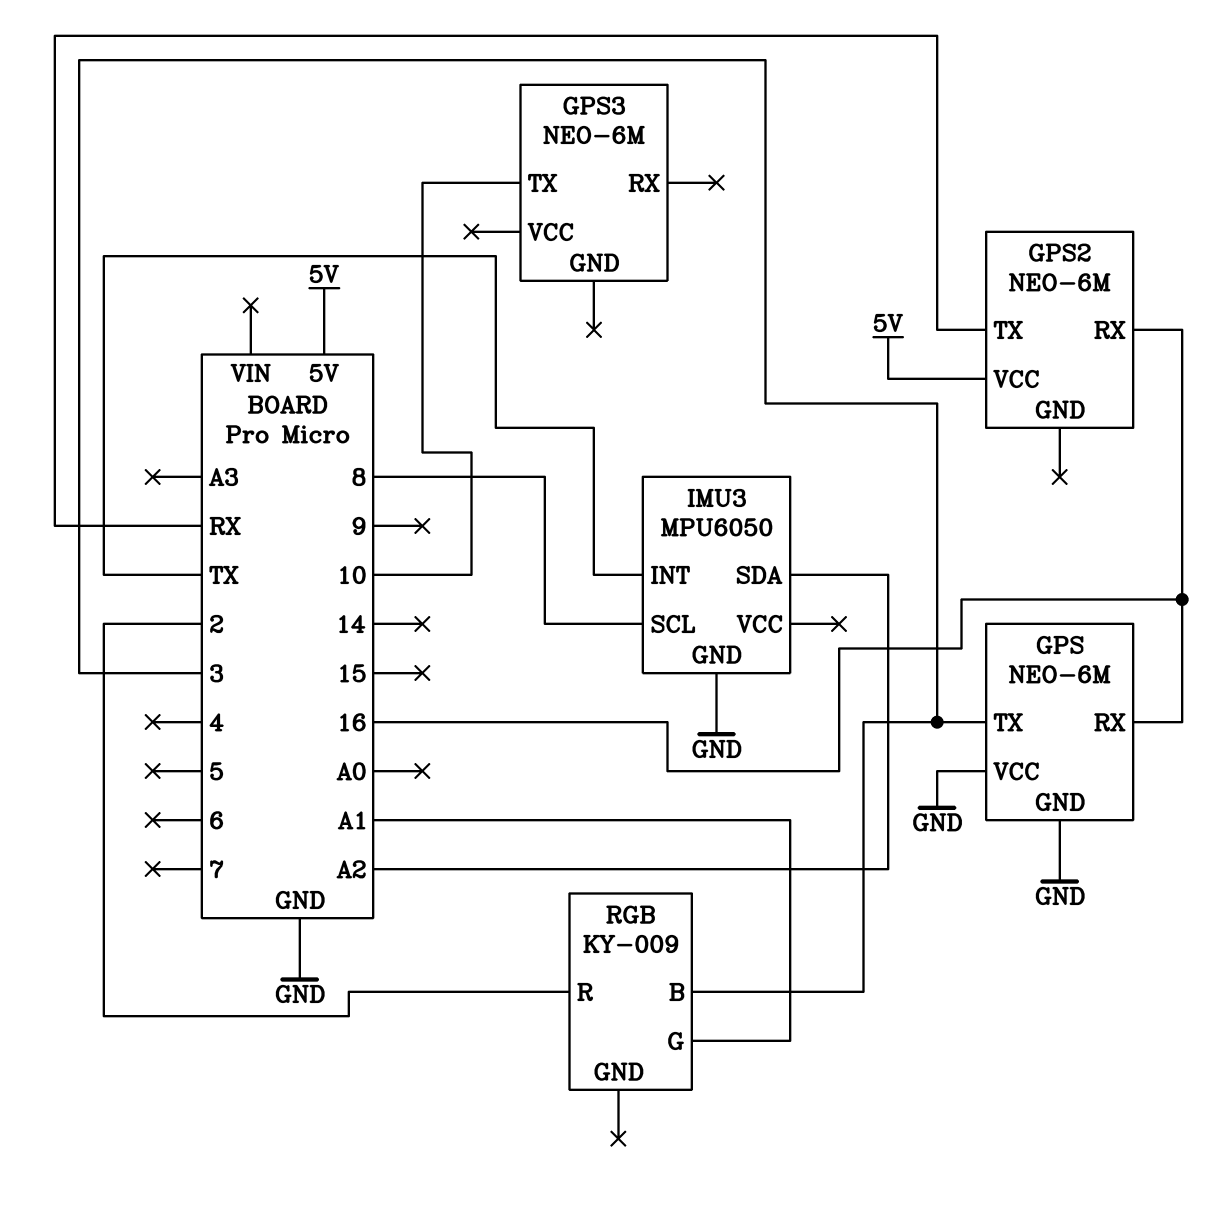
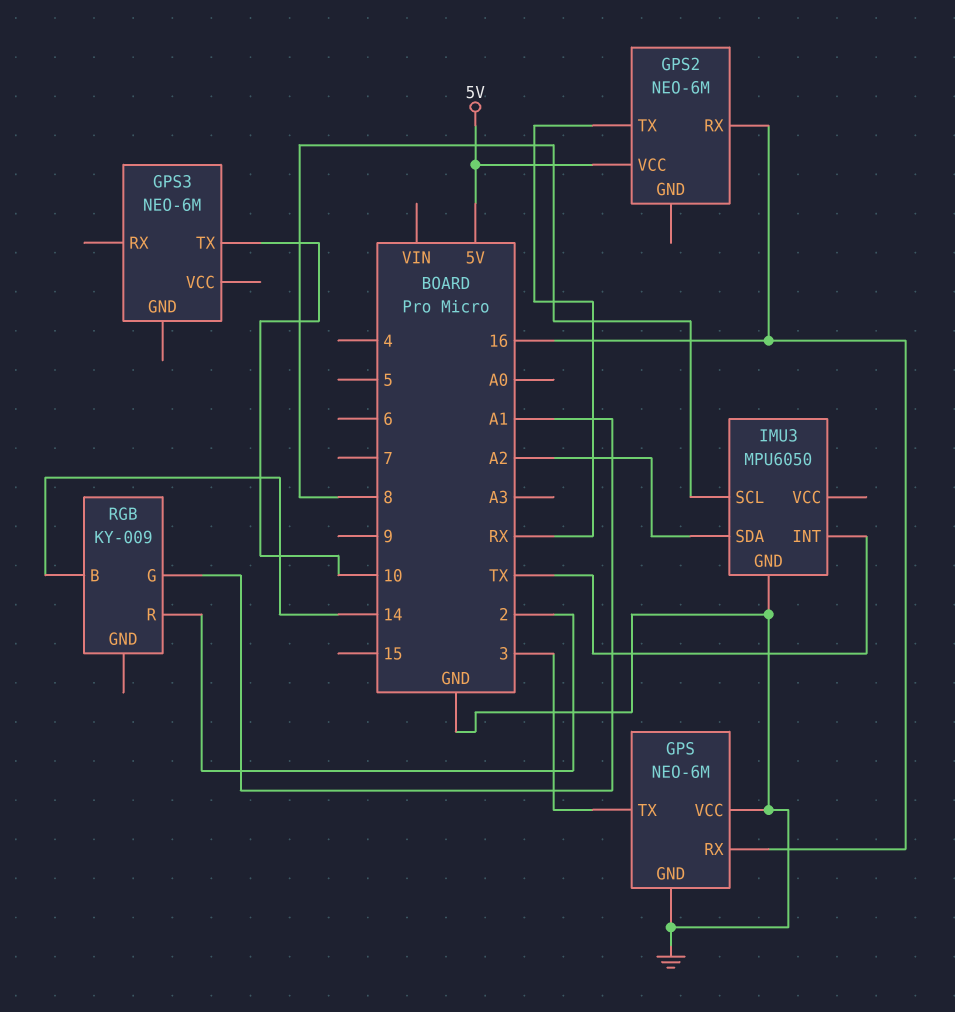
RGB pin B: 3 -> 14

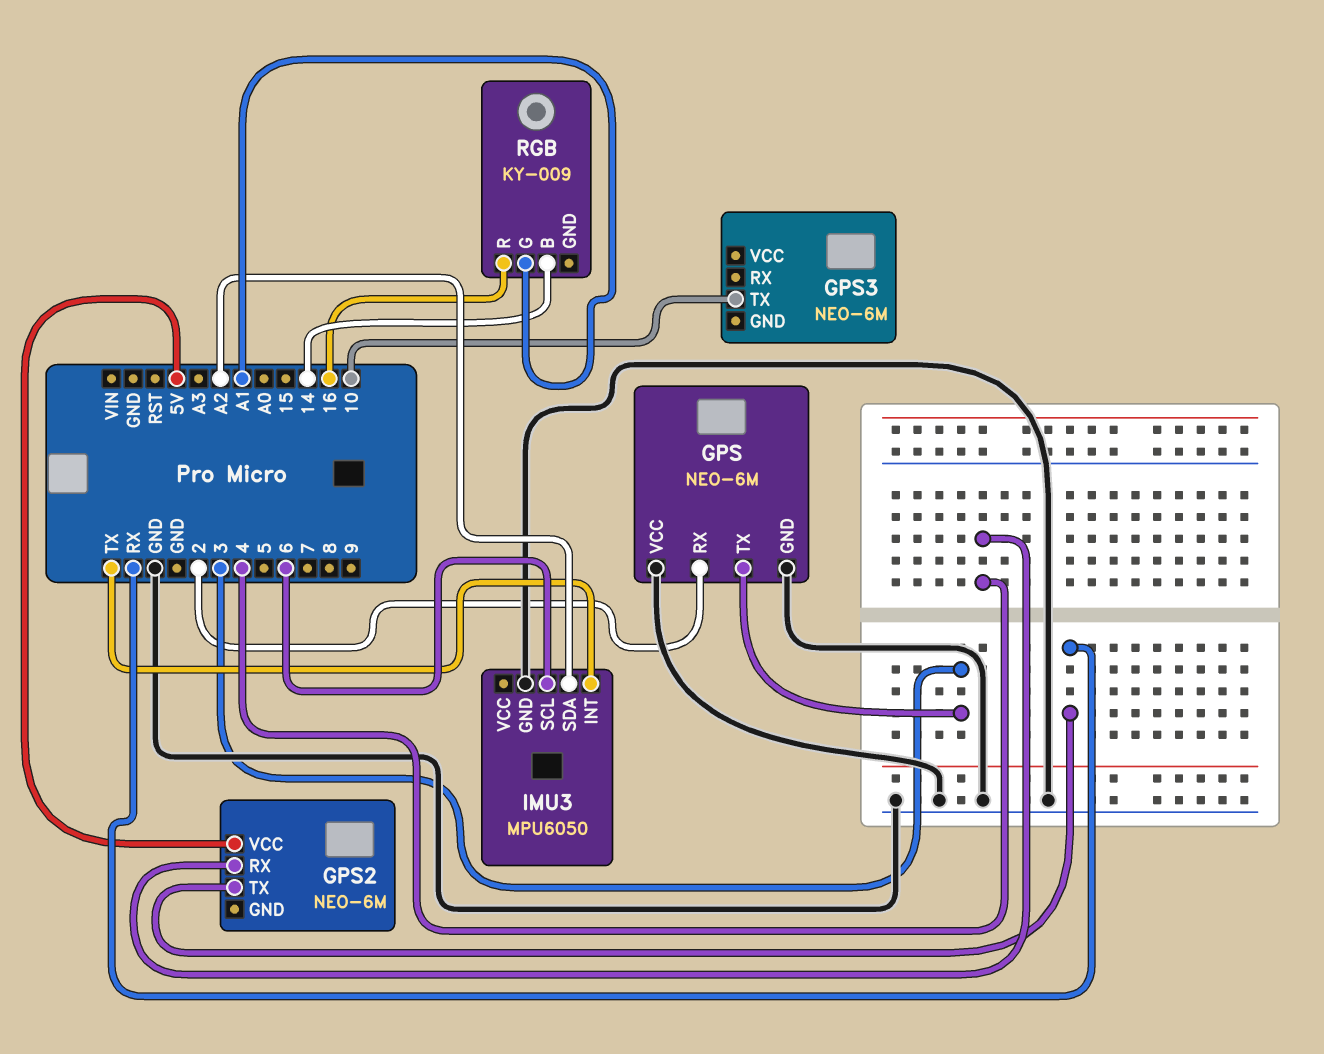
GPS pin RX: 16 -> 2
GPS2 pin RX: 16 -> 4
IMU3 pin SCL: 8 -> 6
RGB pin R: 2 -> 16

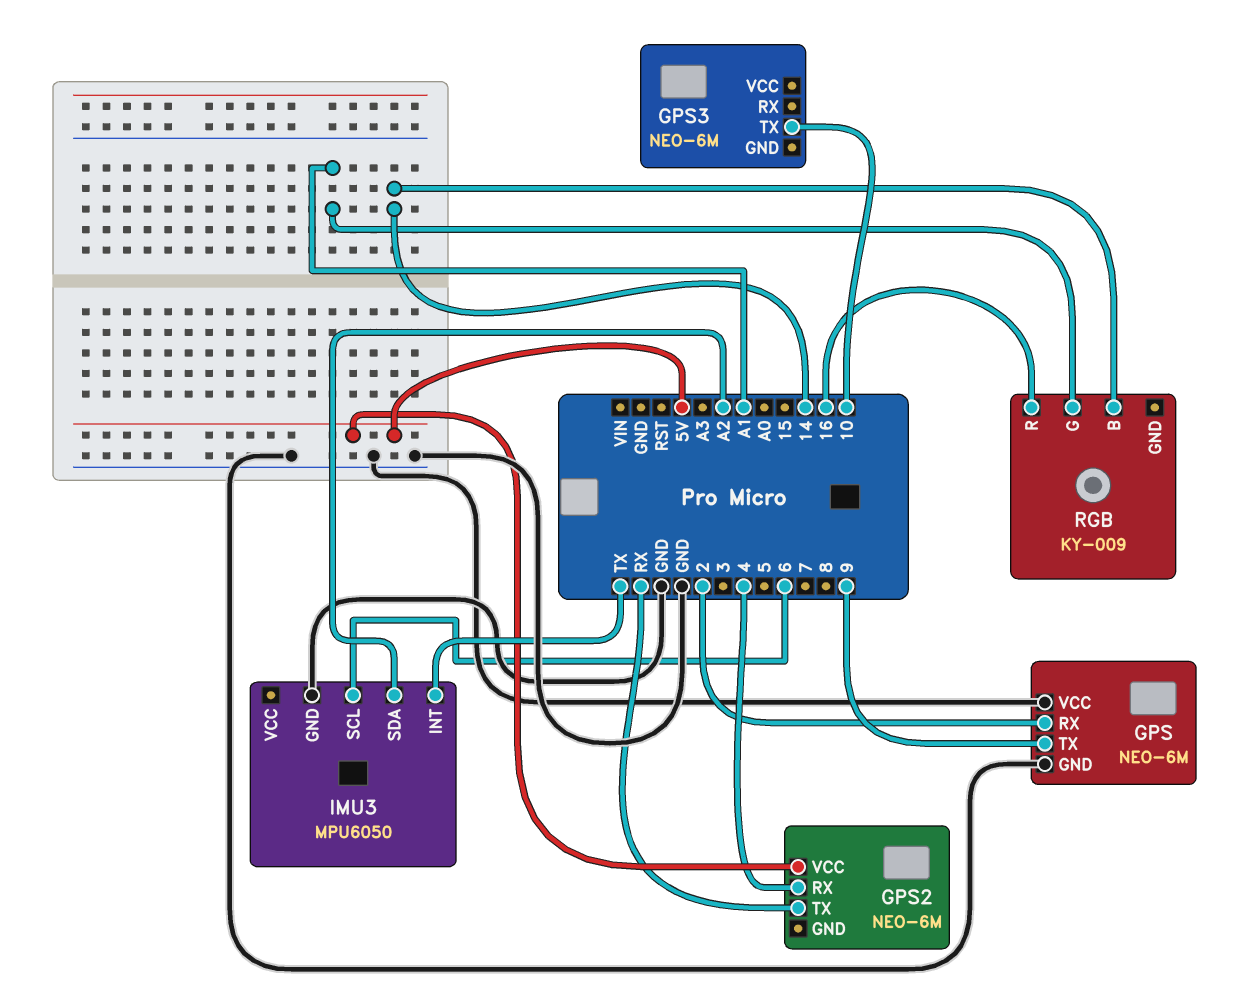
GPS pin TX: 3 -> 9

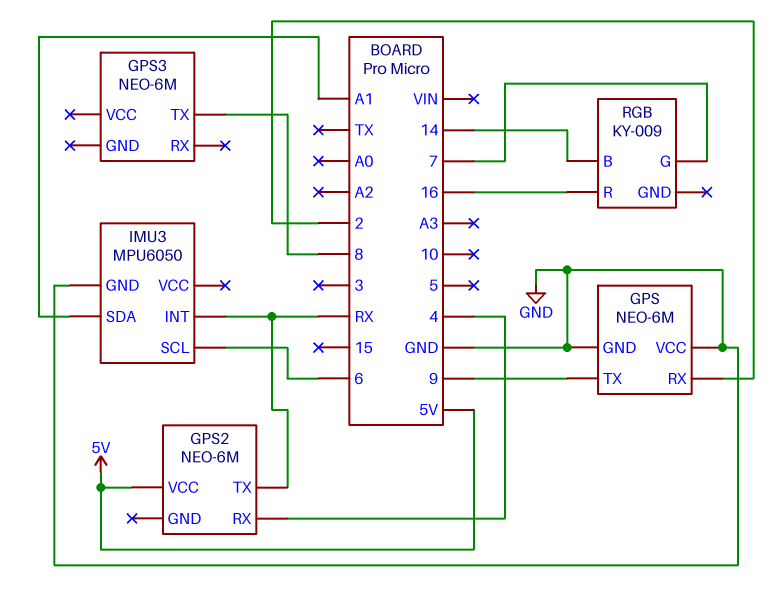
GPS3 pin TX: 10 -> 8
IMU3 pin INT: TX -> RX
IMU3 pin SDA: A2 -> A1
RGB pin G: A1 -> 7

